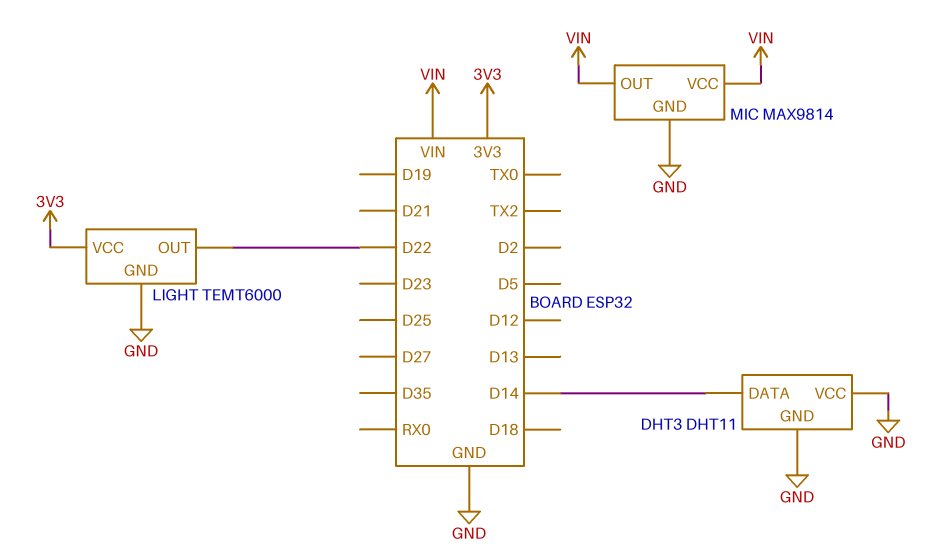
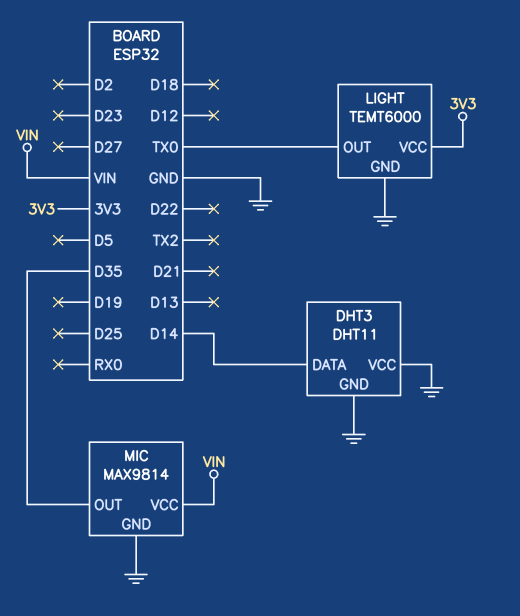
LIGHT pin OUT: D22 -> TX0
MIC pin OUT: VIN -> D35

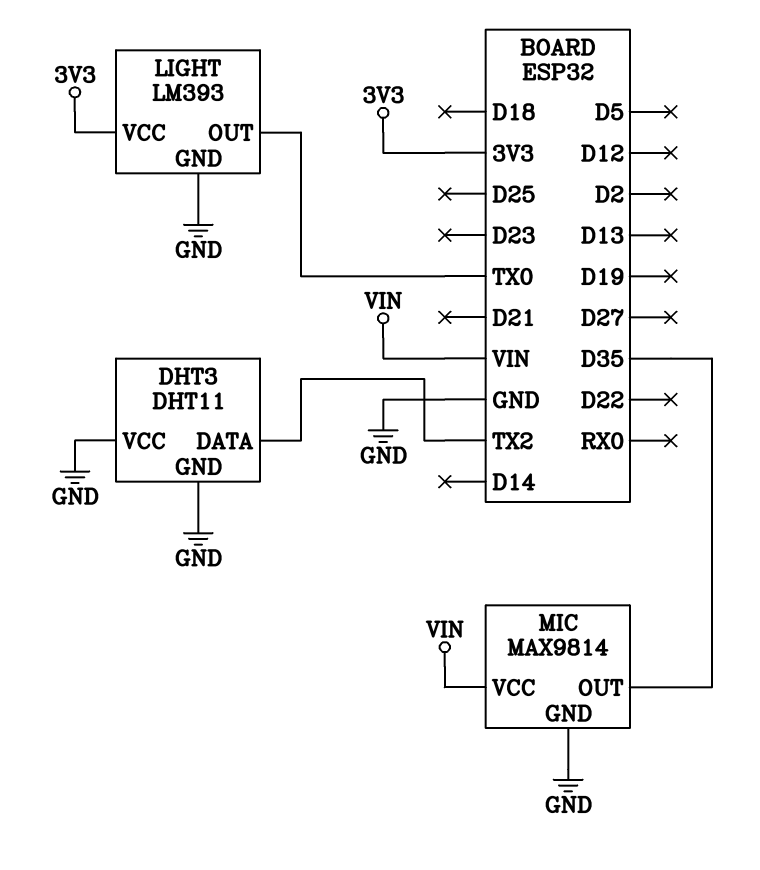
DHT3 pin DATA: D14 -> TX2
LIGHT: TEMT6000 -> LM393

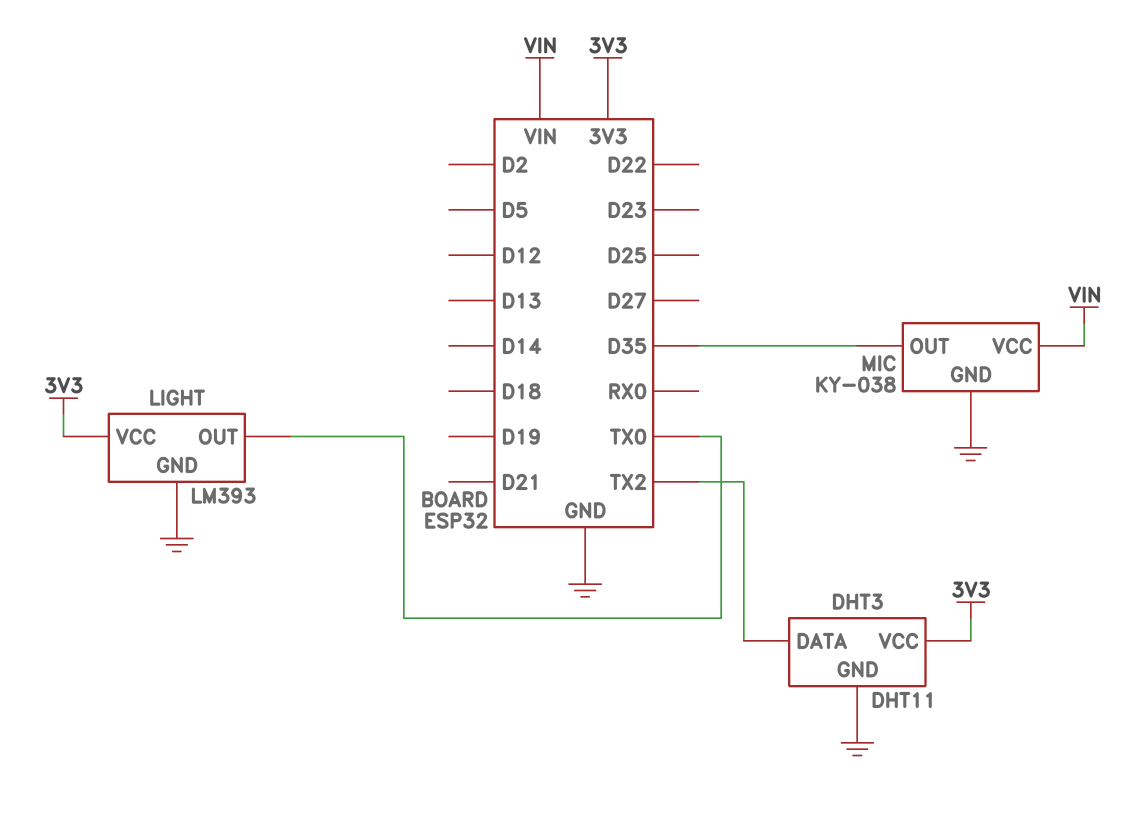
DHT3 pin VCC: GND -> 3V3
MIC: MAX9814 -> KY-038

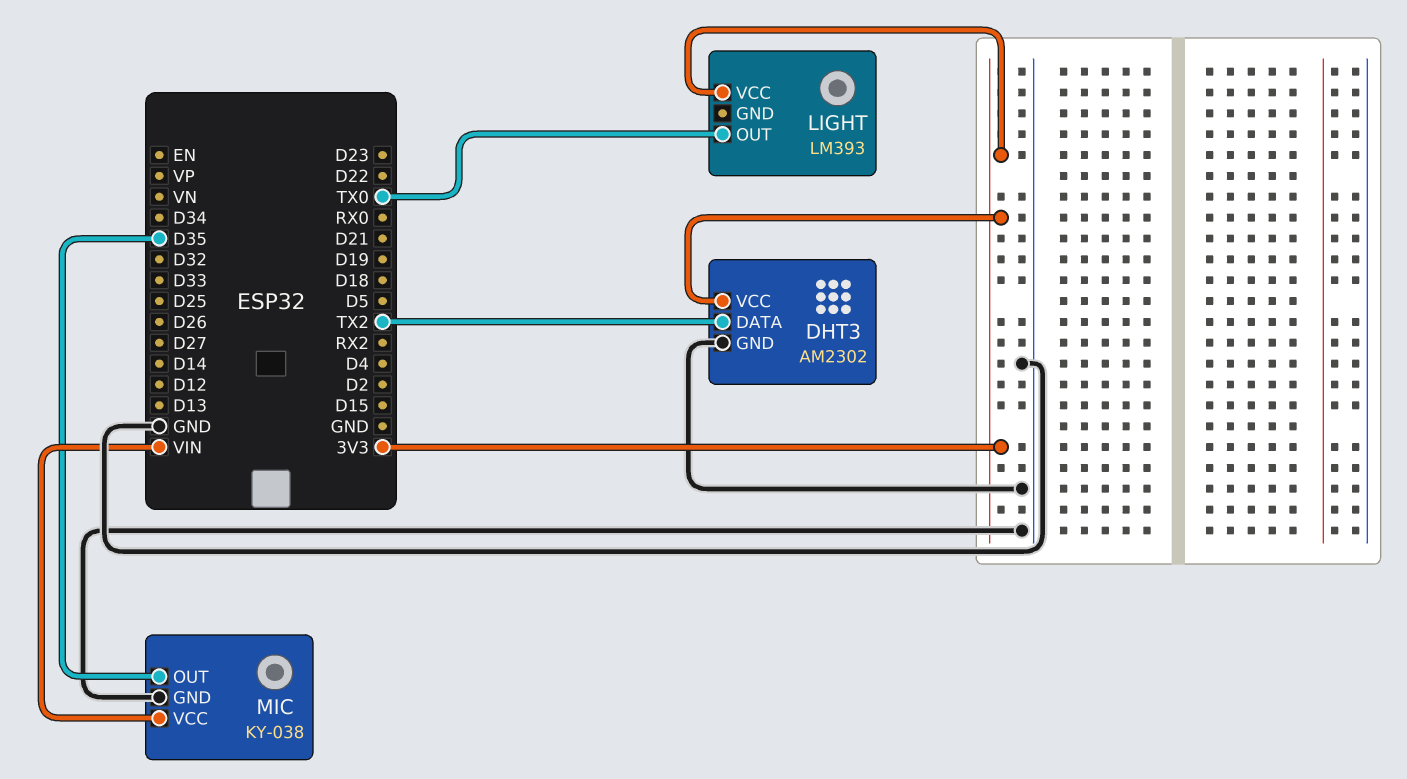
DHT3: DHT11 -> AM2302
LIGHT pin GND: GND -> none

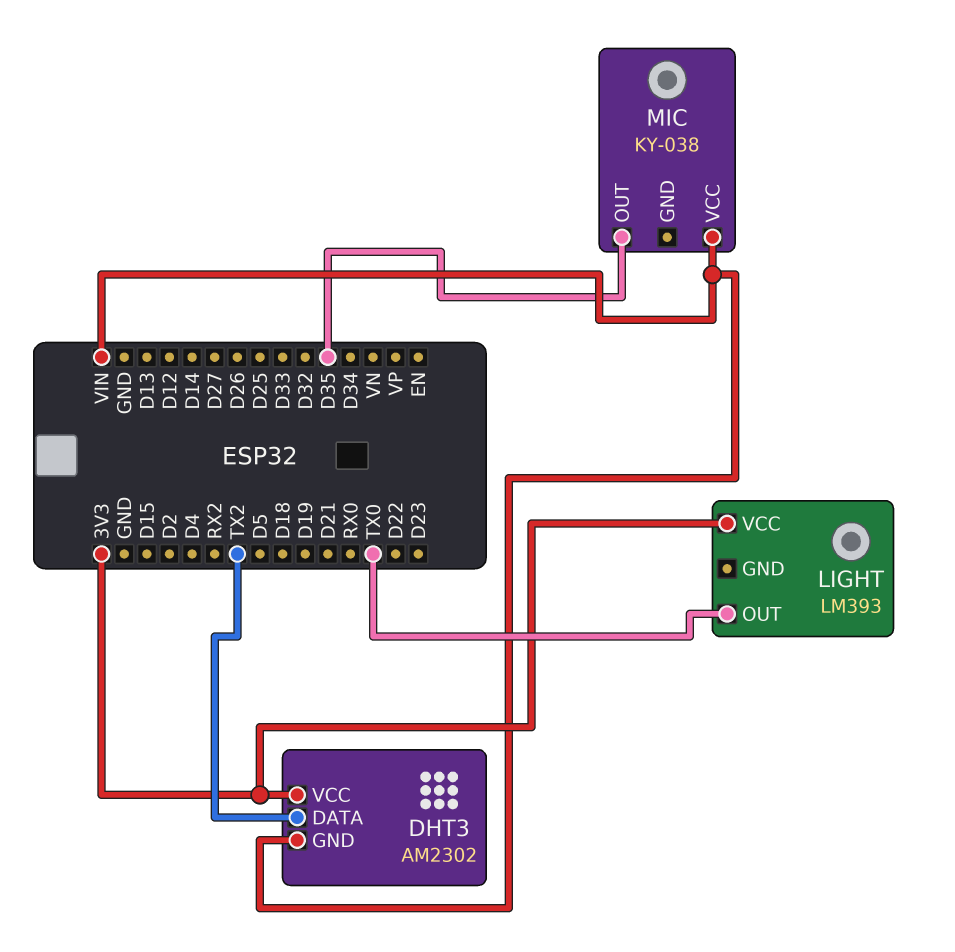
DHT3 pin GND: GND -> VIN
MIC pin GND: GND -> none

